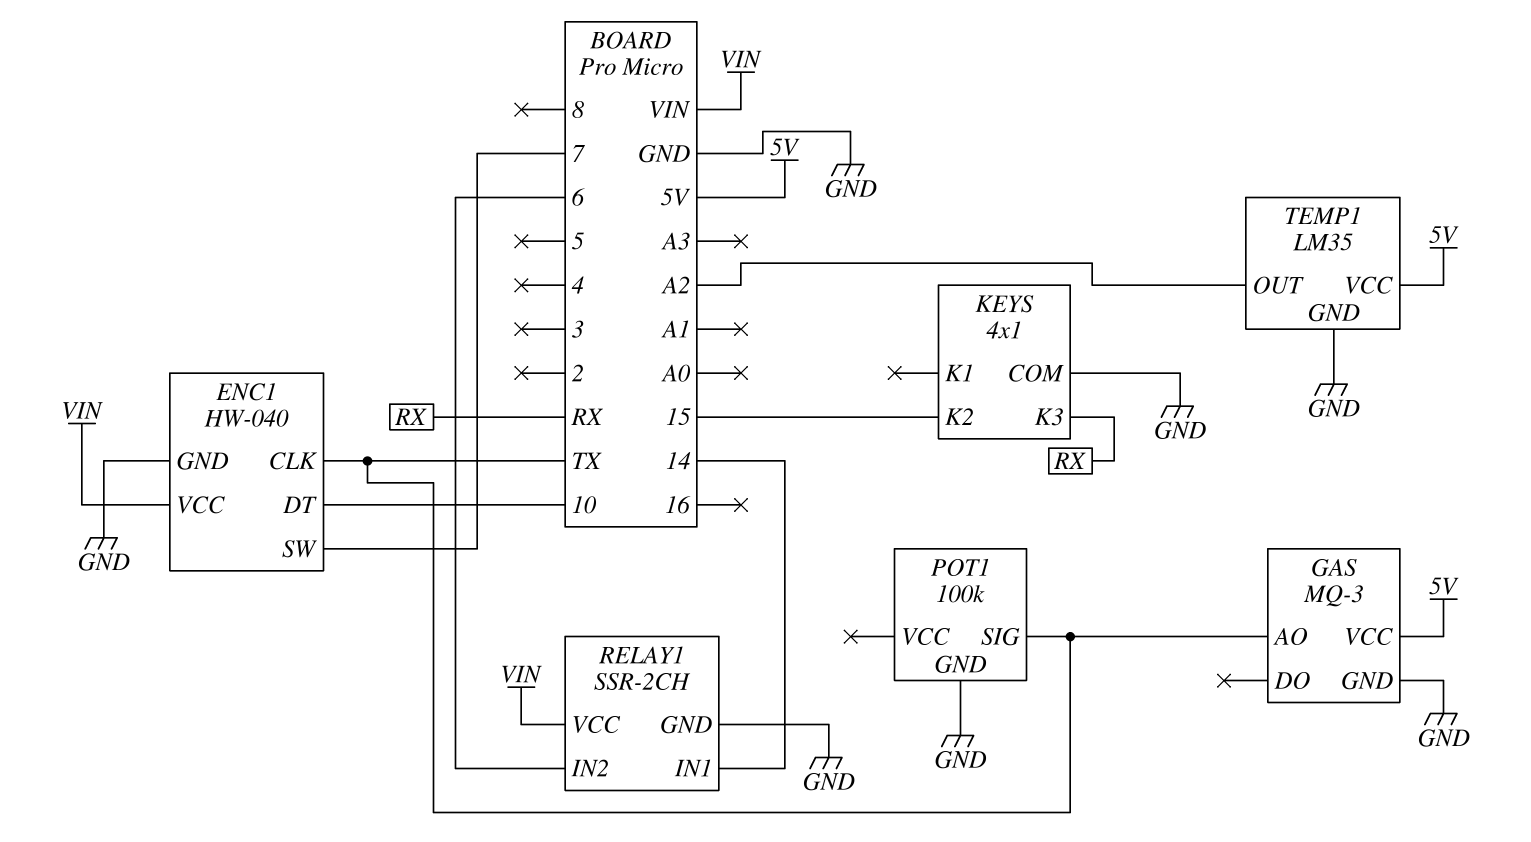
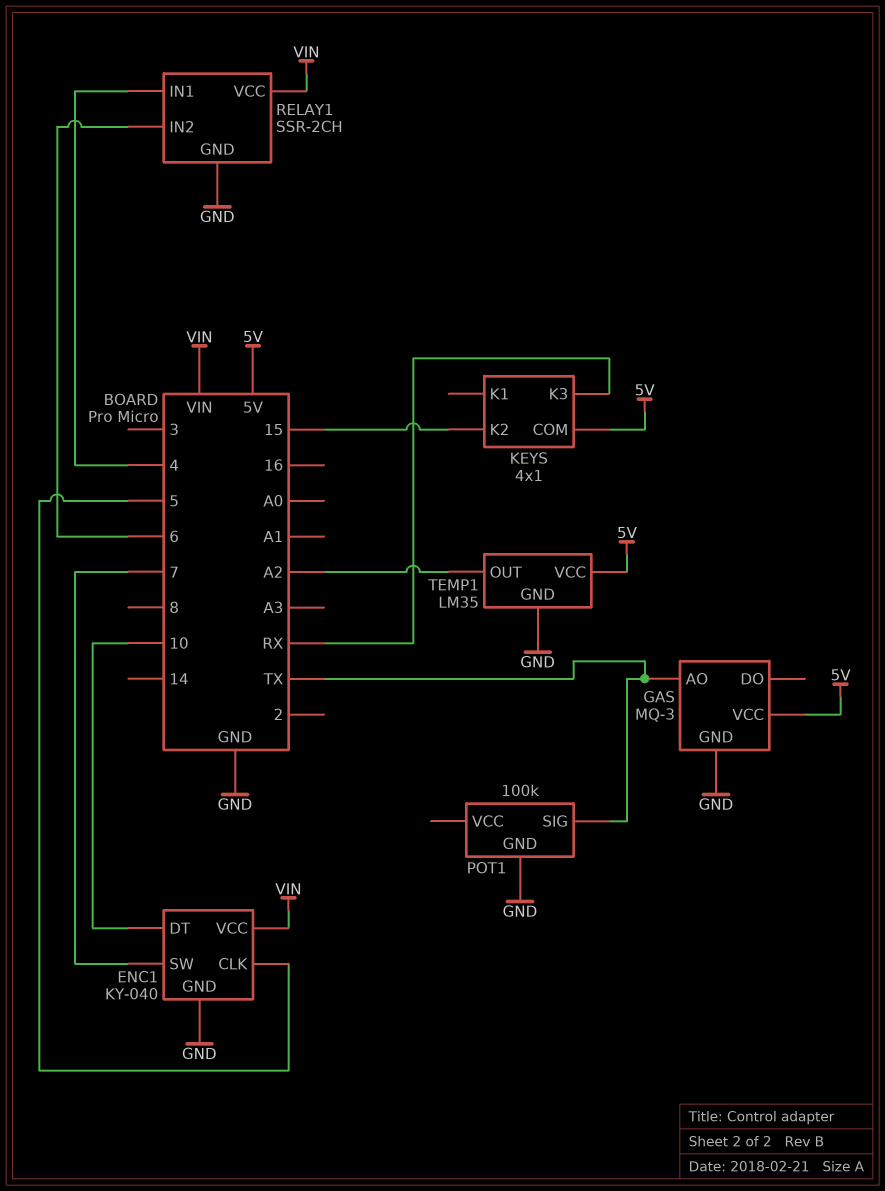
ENC1: HW-040 -> KY-040
ENC1 pin CLK: TX -> 5
KEYS pin COM: GND -> 5V
RELAY1 pin IN1: 14 -> 4

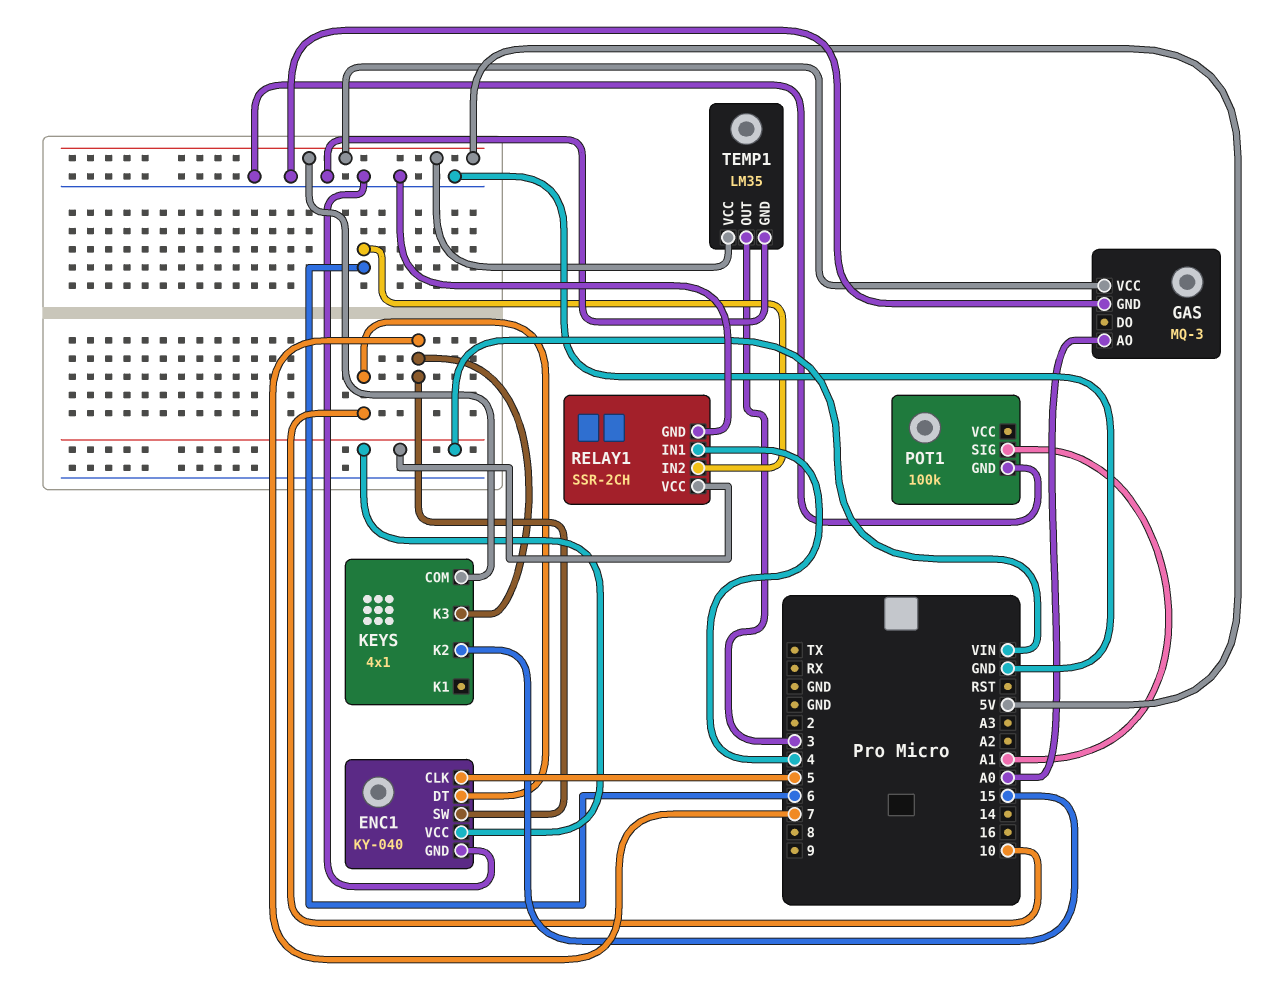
GAS pin AO: TX -> A0
KEYS pin K3: RX -> 7
POT1 pin SIG: TX -> A1
TEMP1 pin OUT: A2 -> 3

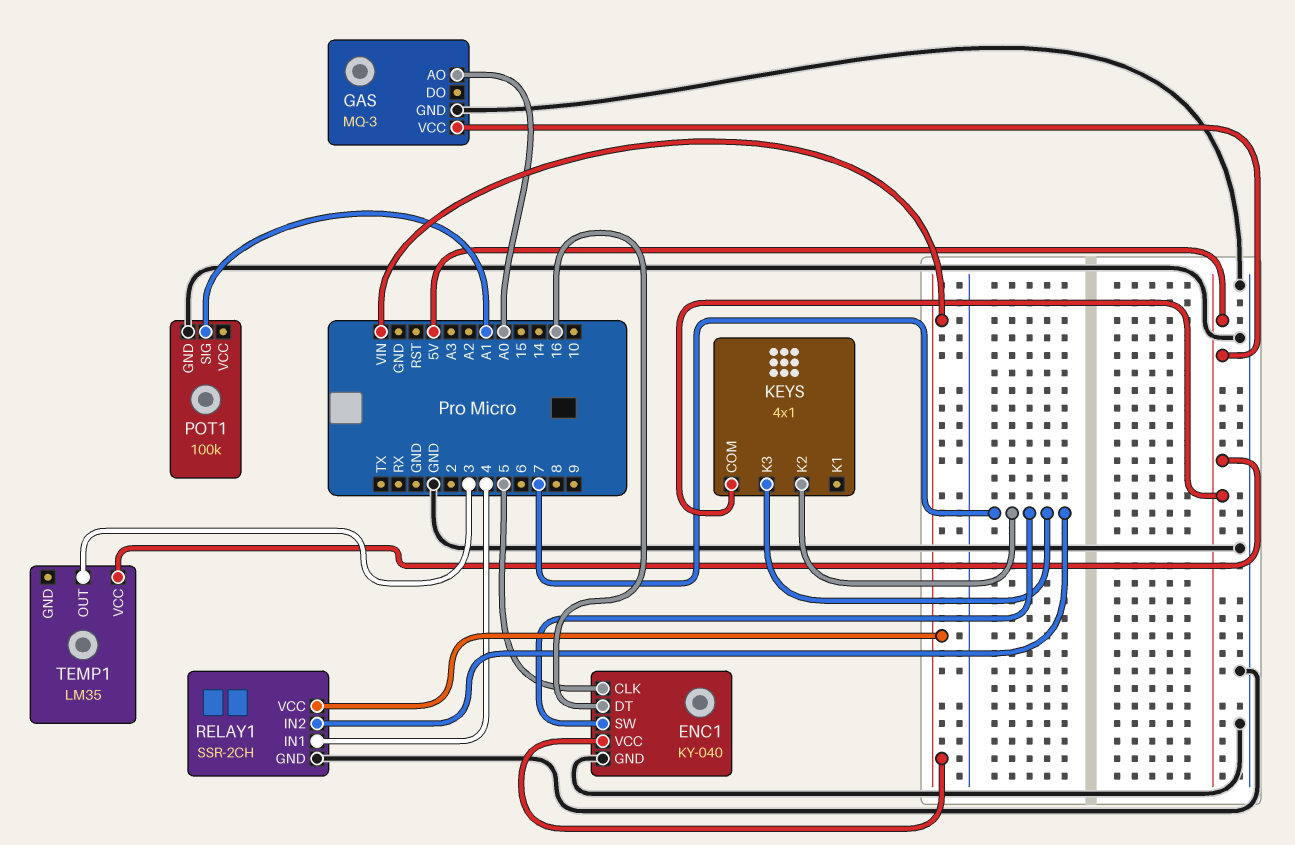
ENC1 pin DT: 10 -> 16
KEYS pin K2: 15 -> 7
RELAY1 pin IN2: 6 -> 7
TEMP1 pin GND: GND -> none

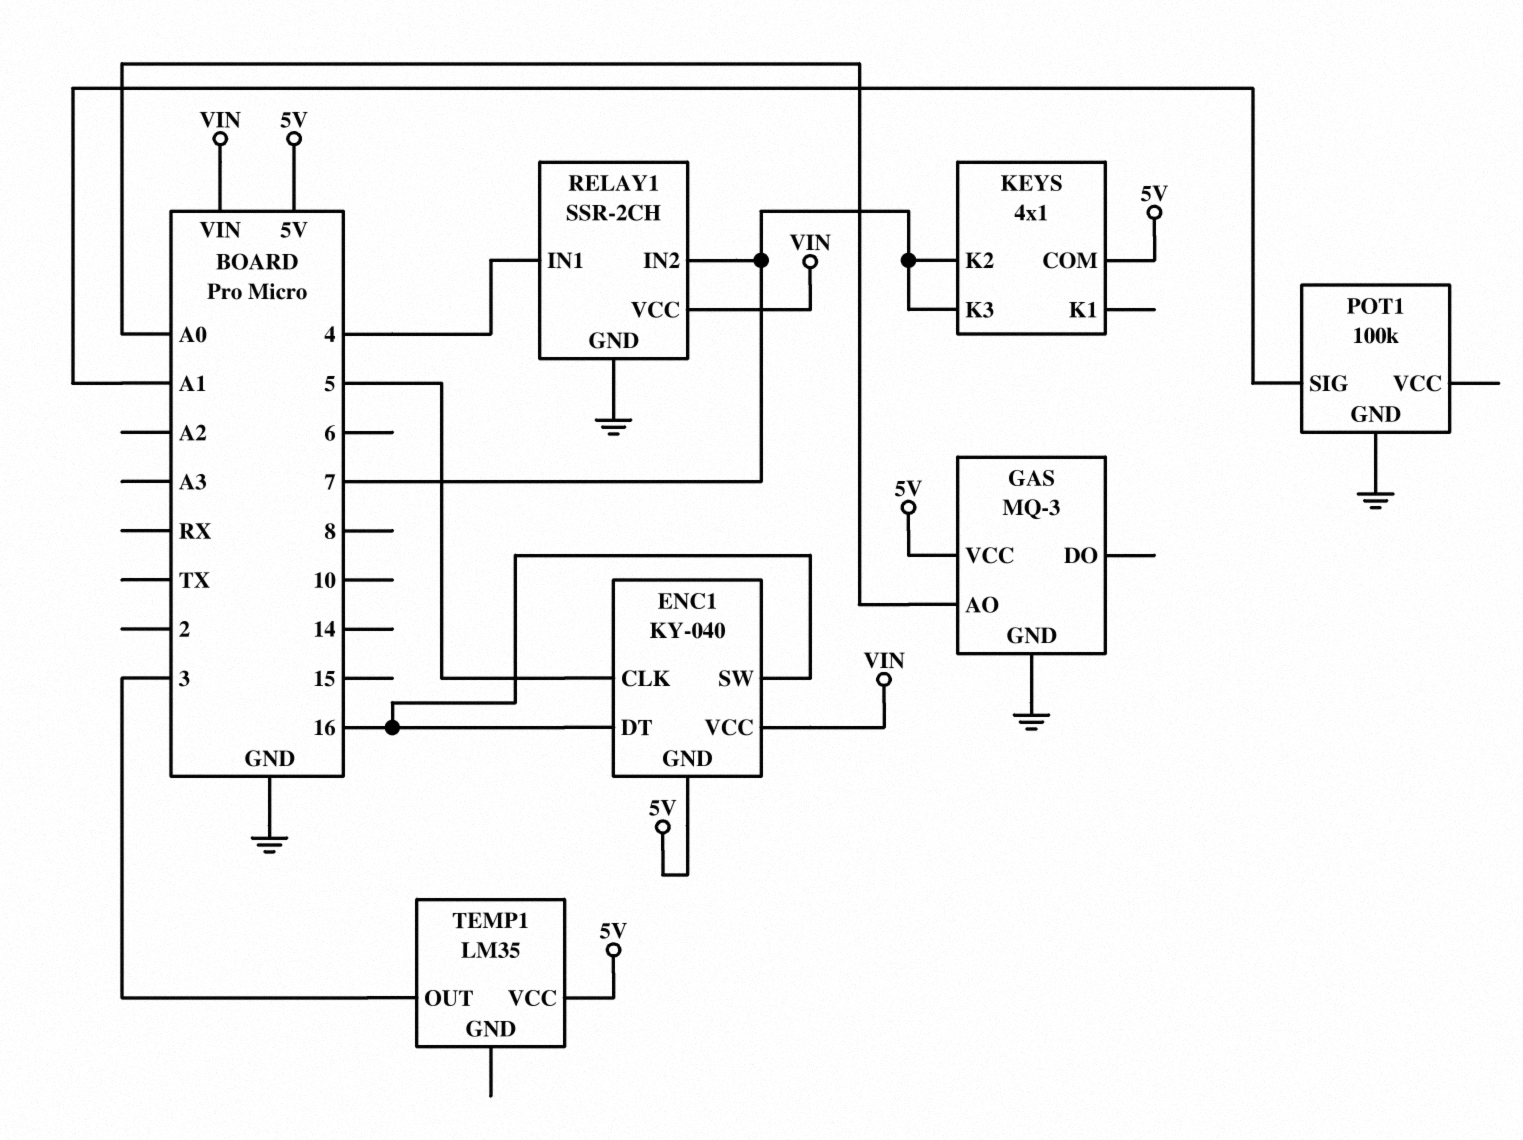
ENC1 pin GND: GND -> 5V
ENC1 pin SW: 7 -> 16

